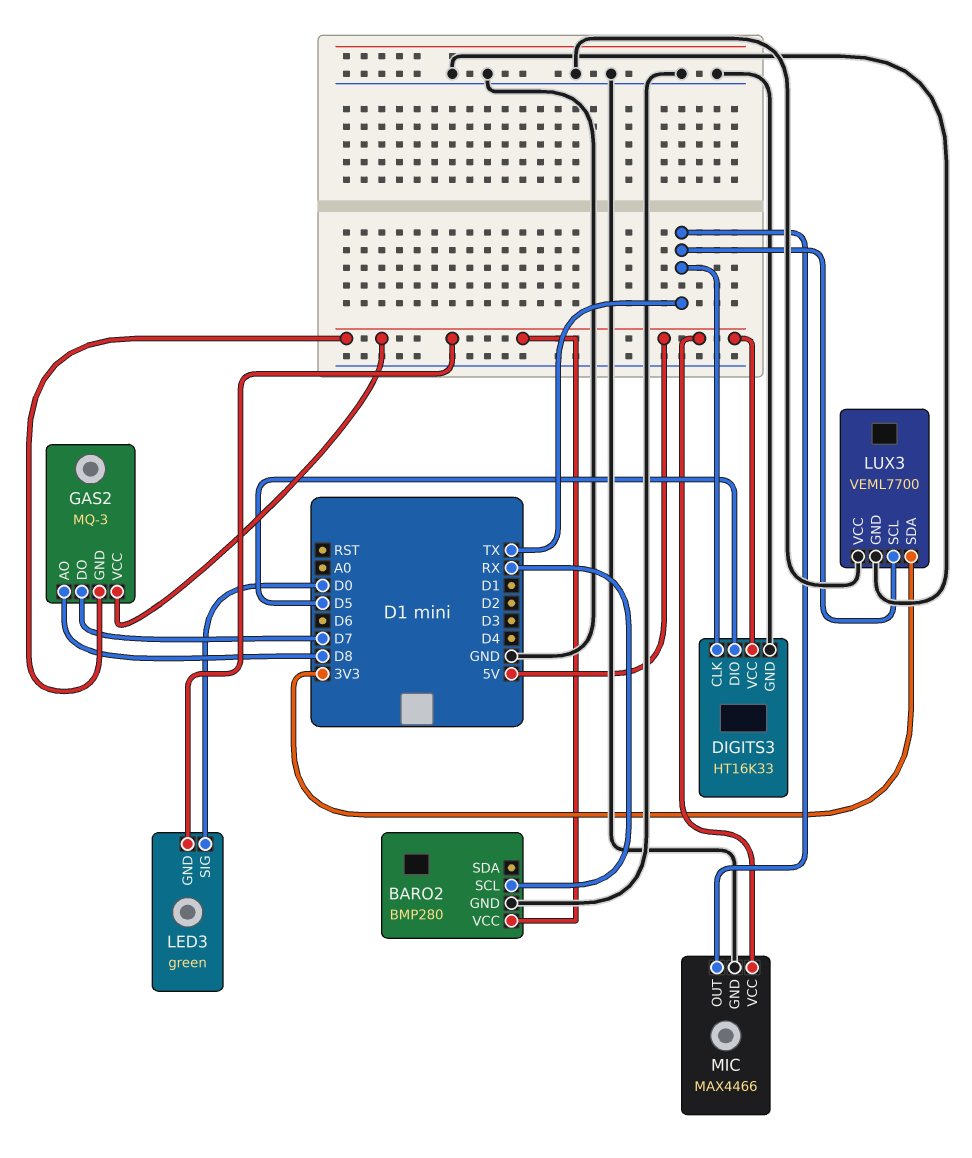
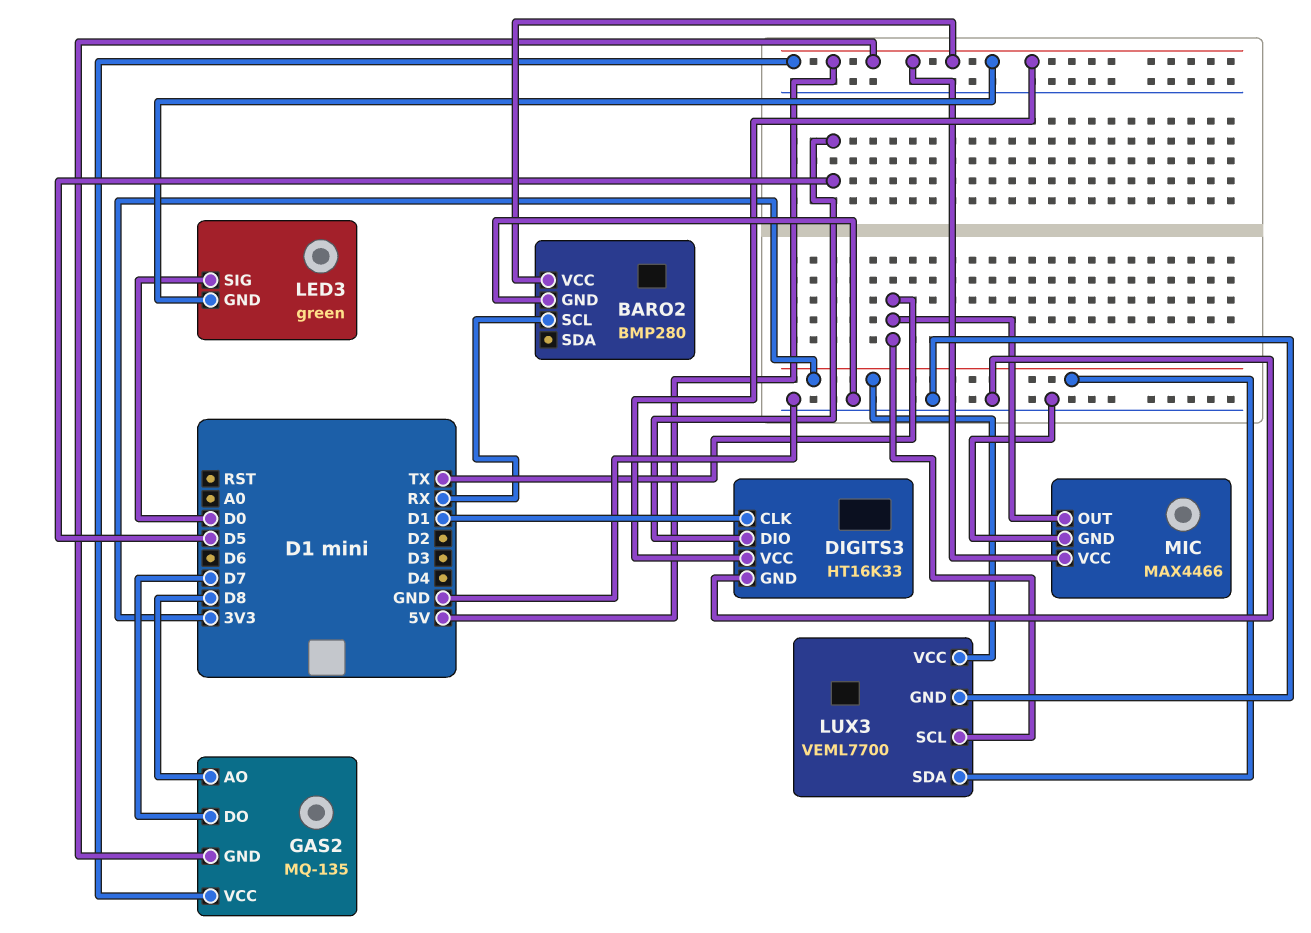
DIGITS3 pin CLK: TX -> D1
GAS2: MQ-3 -> MQ-135
LUX3 pin VCC: GND -> 3V3

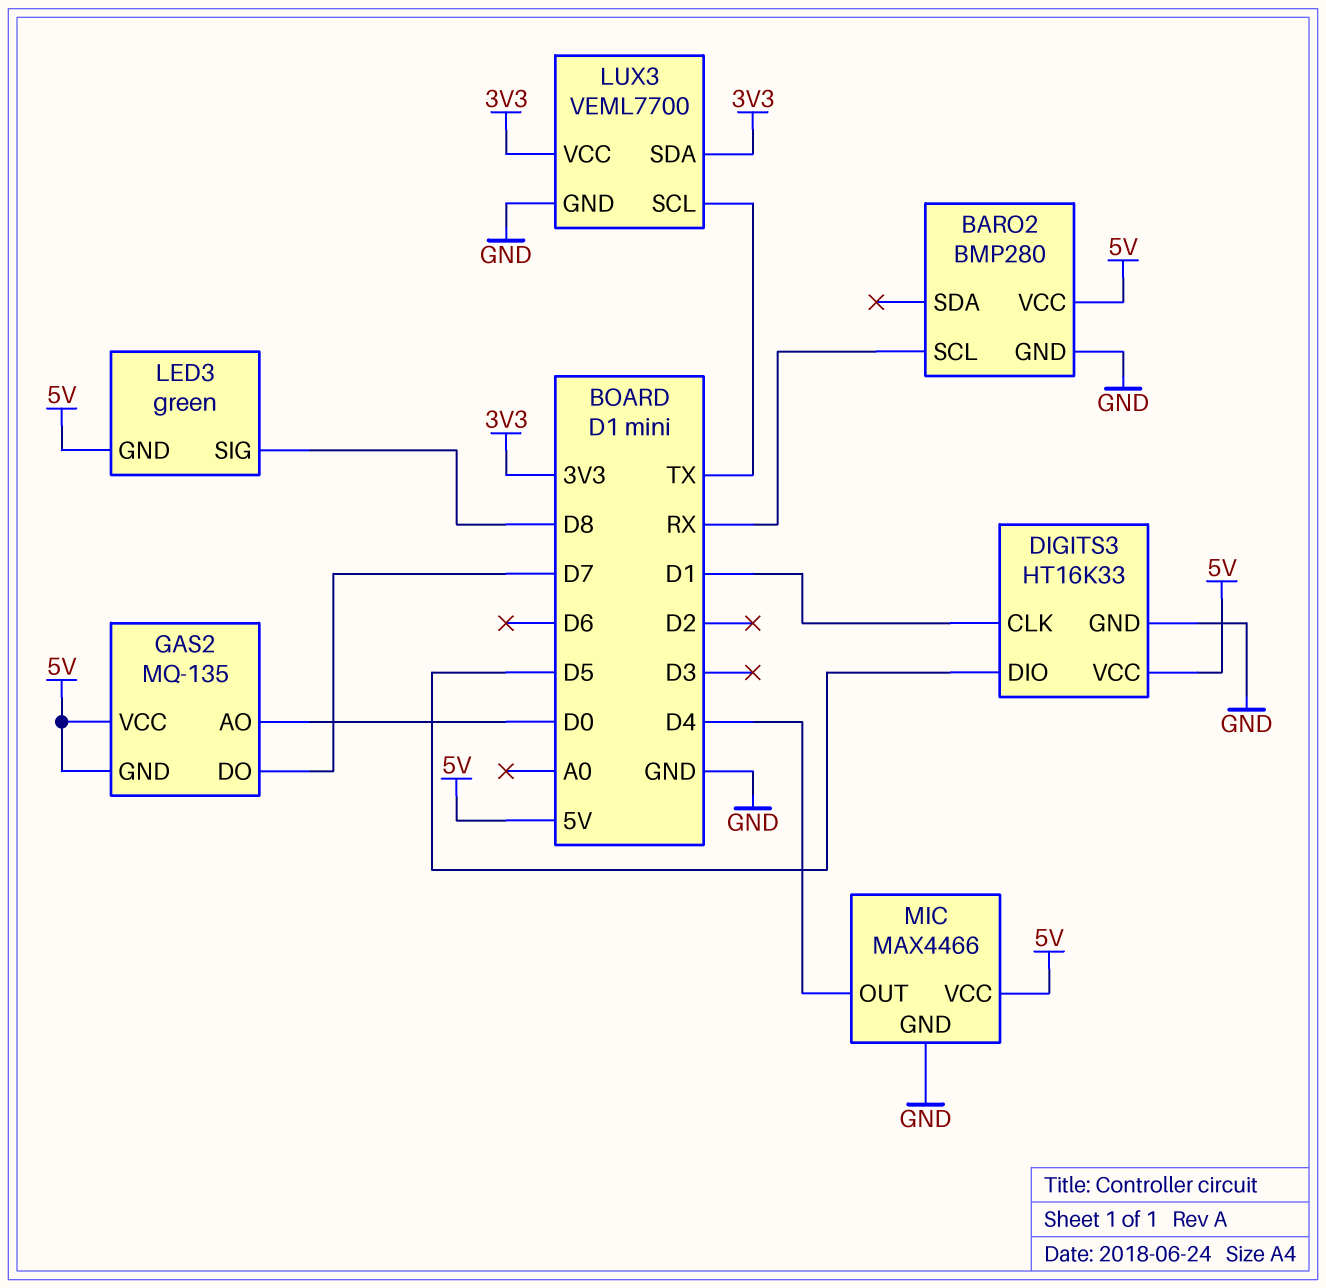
GAS2 pin AO: D8 -> D0
LED3 pin SIG: D0 -> D8
MIC pin OUT: TX -> D4

